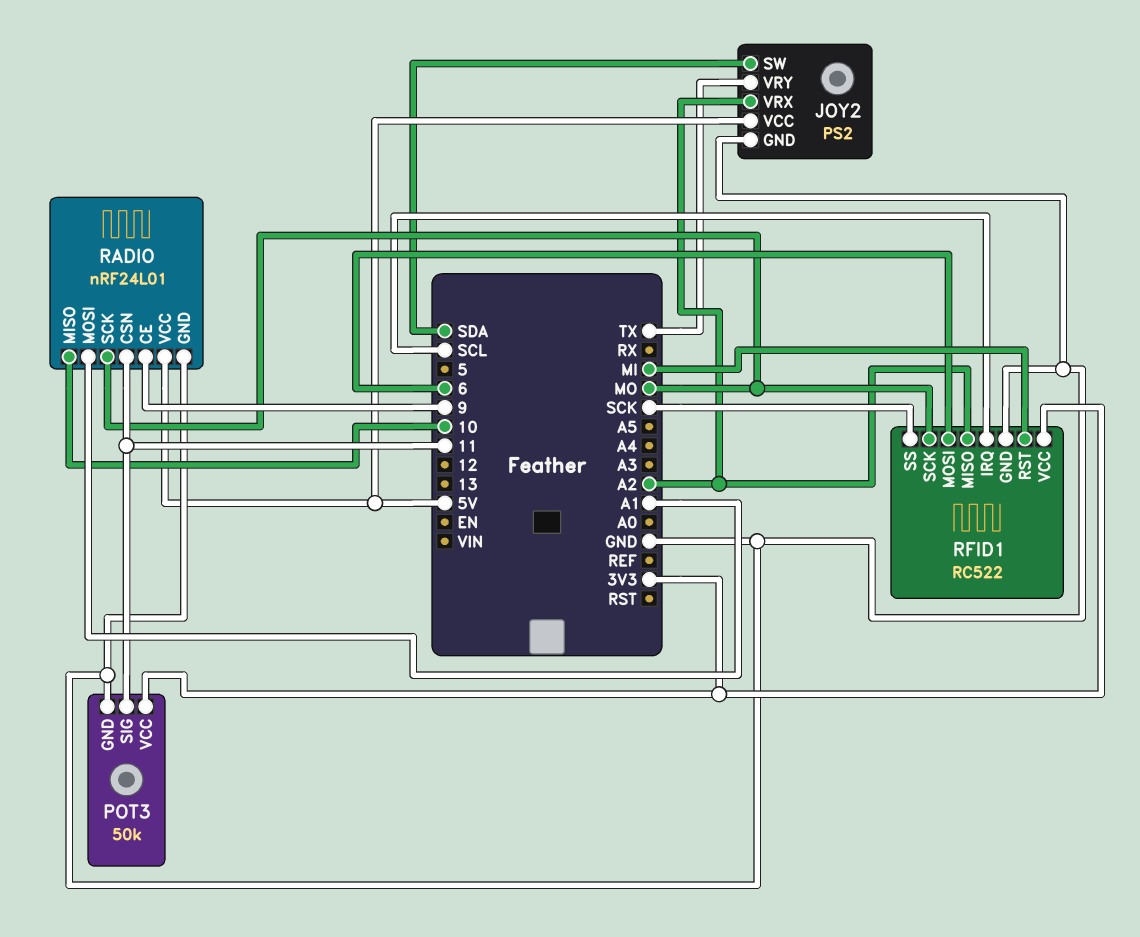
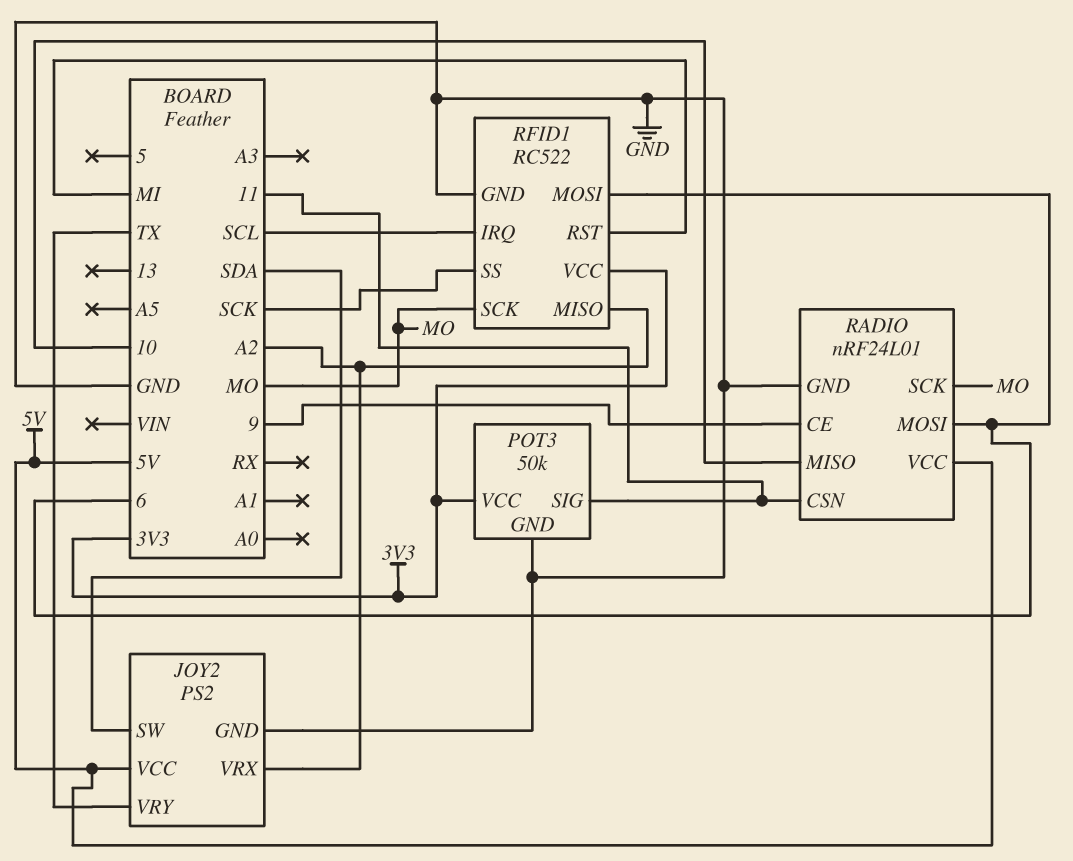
RADIO pin MOSI: A1 -> 6

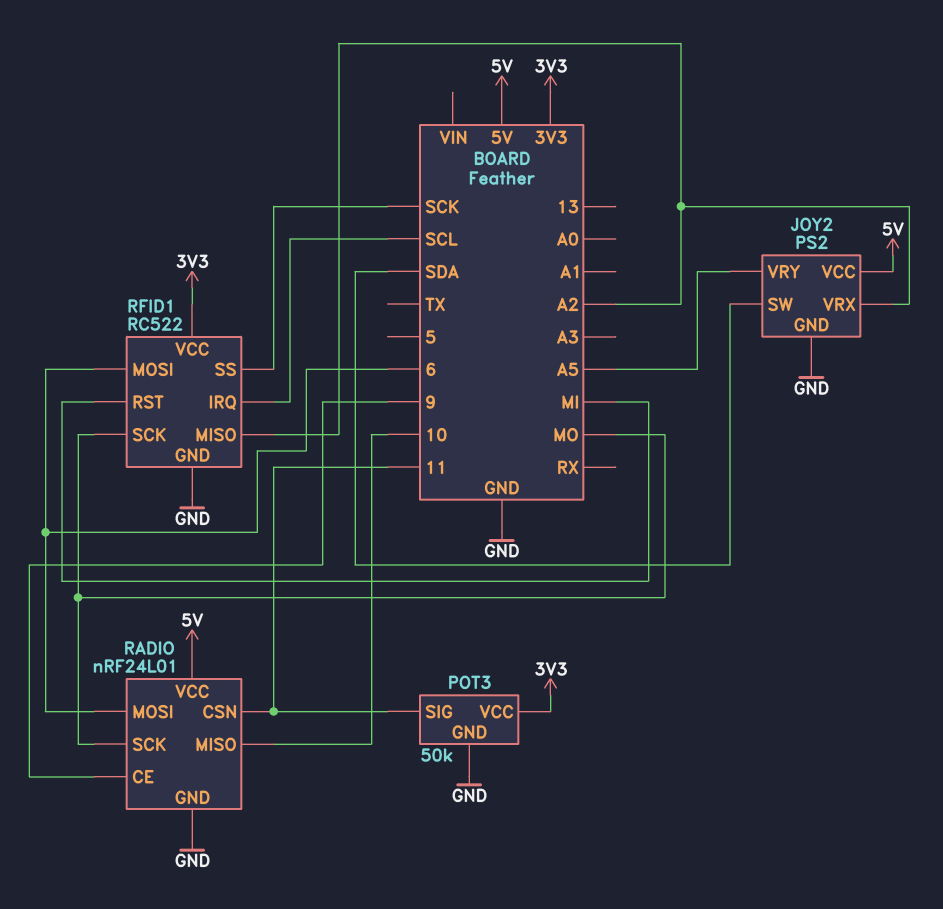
JOY2 pin VRY: TX -> A5

